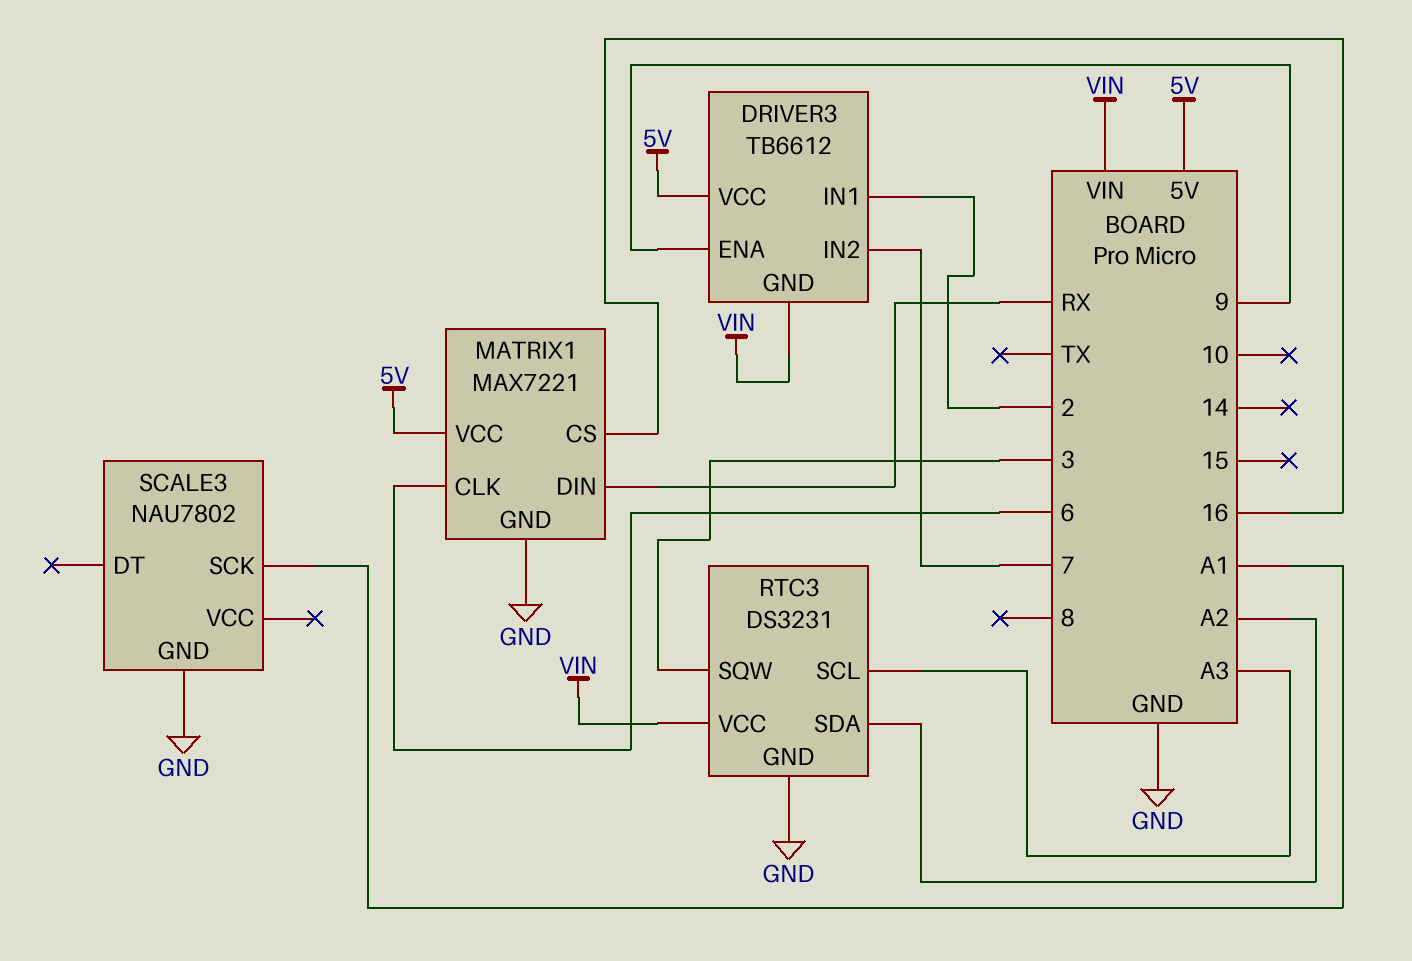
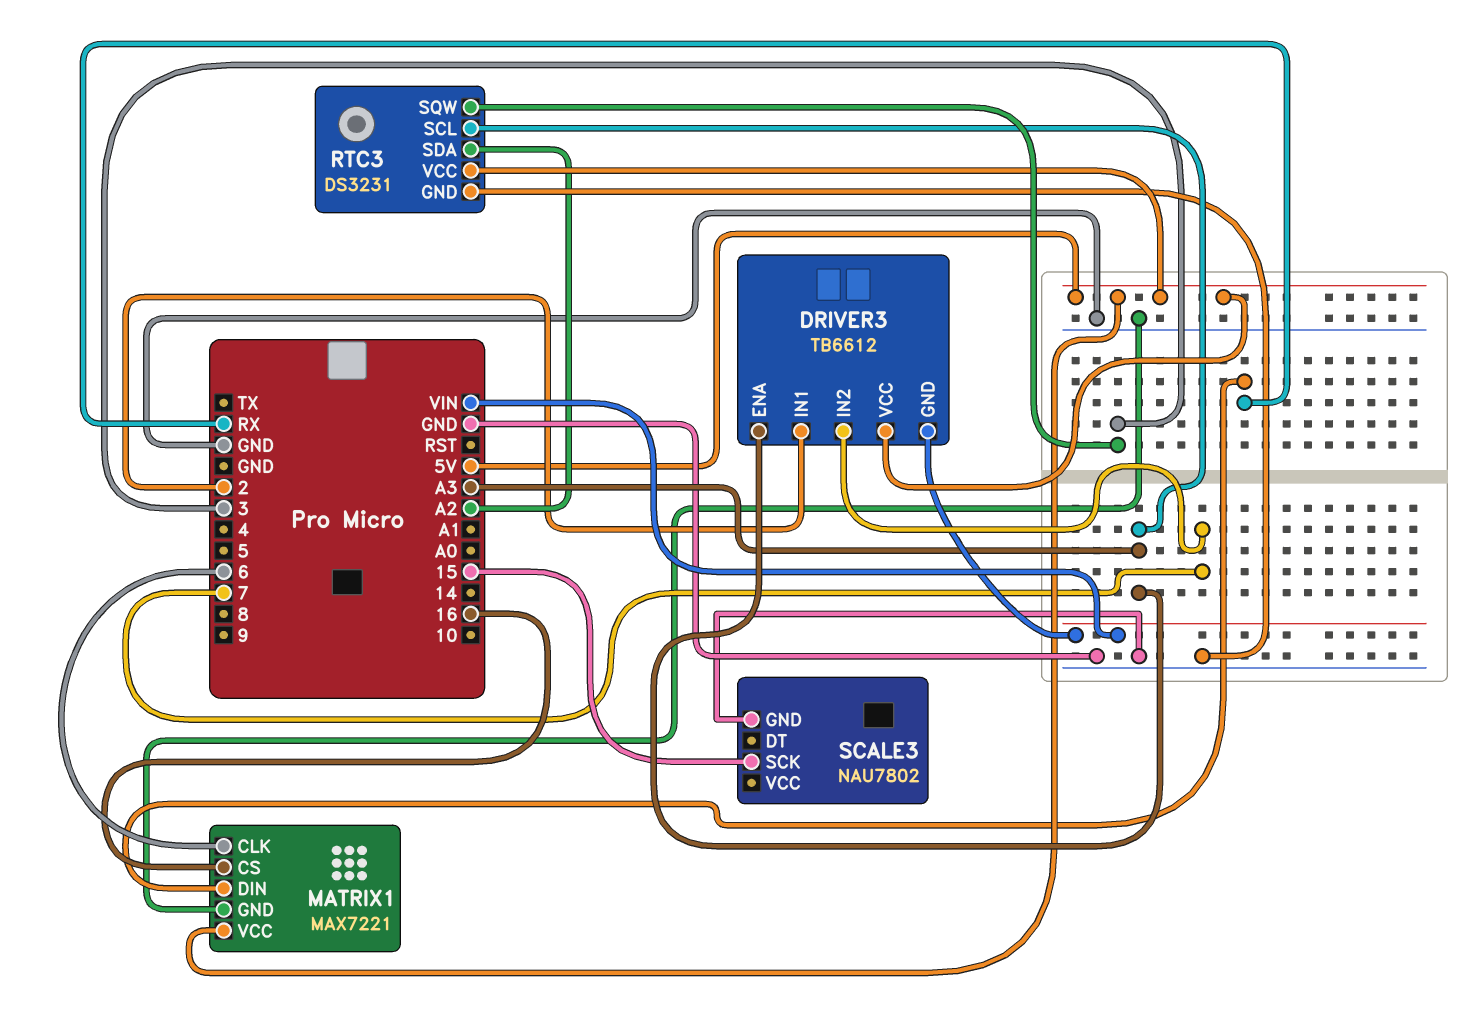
DRIVER3 pin ENA: 9 -> A3
RTC3 pin VCC: VIN -> 5V
SCALE3 pin SCK: A1 -> 15

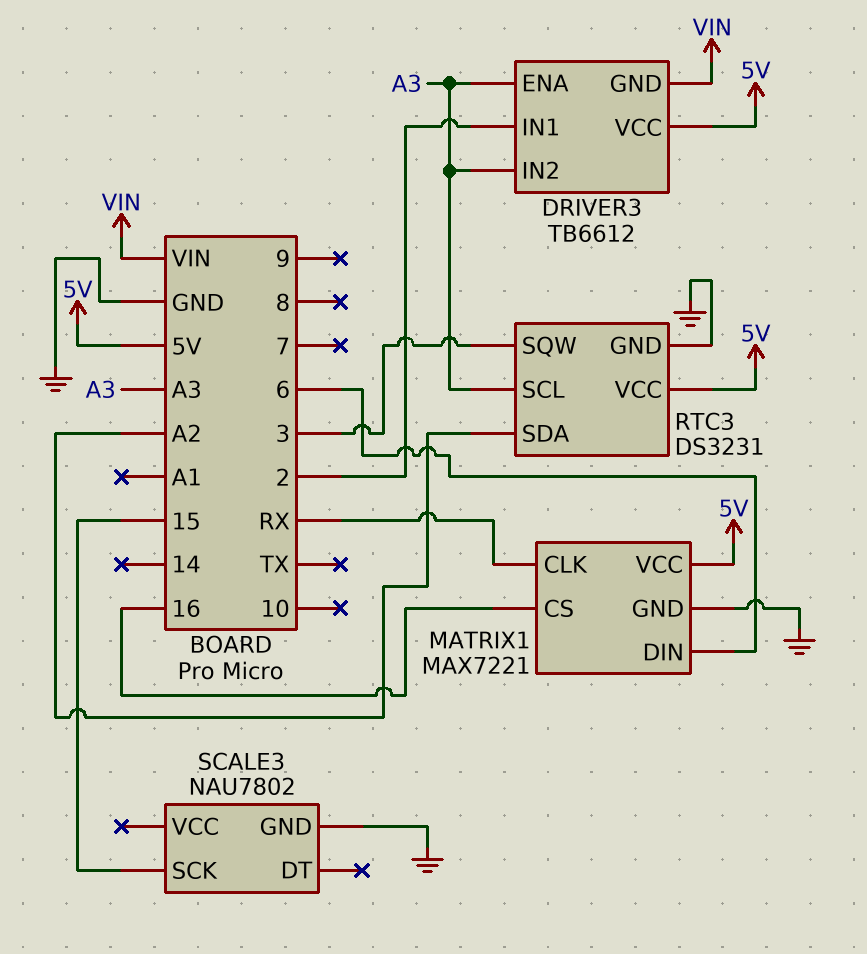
DRIVER3 pin IN2: 7 -> A3
MATRIX1 pin CLK: 6 -> RX
MATRIX1 pin DIN: RX -> 6

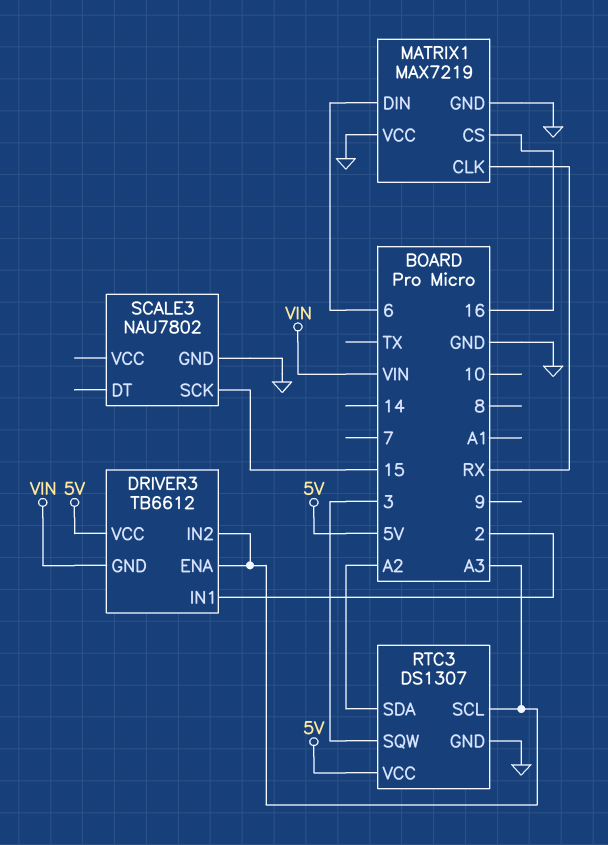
MATRIX1: MAX7221 -> MAX7219
MATRIX1 pin VCC: 5V -> GND
RTC3: DS3231 -> DS1307

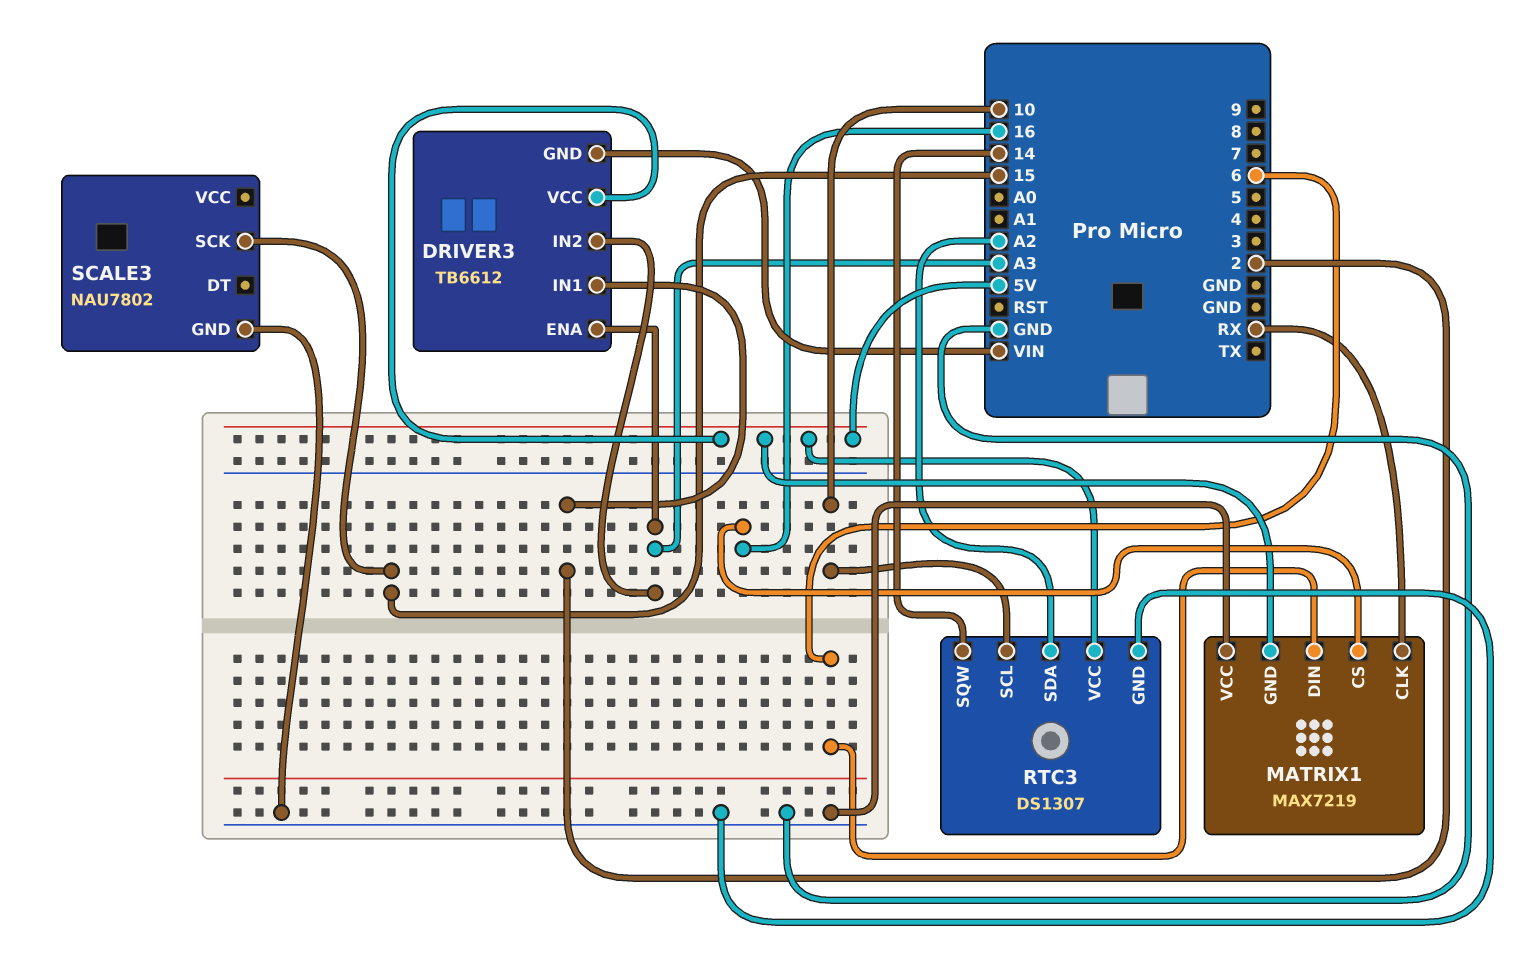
MATRIX1 pin GND: GND -> 5V
RTC3 pin SCL: A3 -> 10
RTC3 pin SQW: 3 -> 14

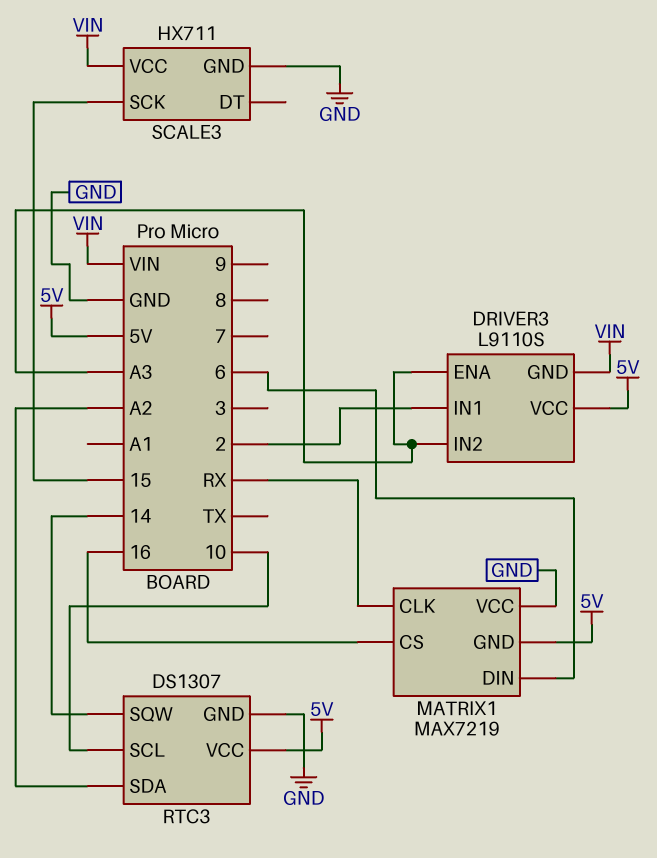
DRIVER3: TB6612 -> L9110S
SCALE3: NAU7802 -> HX711
SCALE3 pin VCC: none -> VIN

